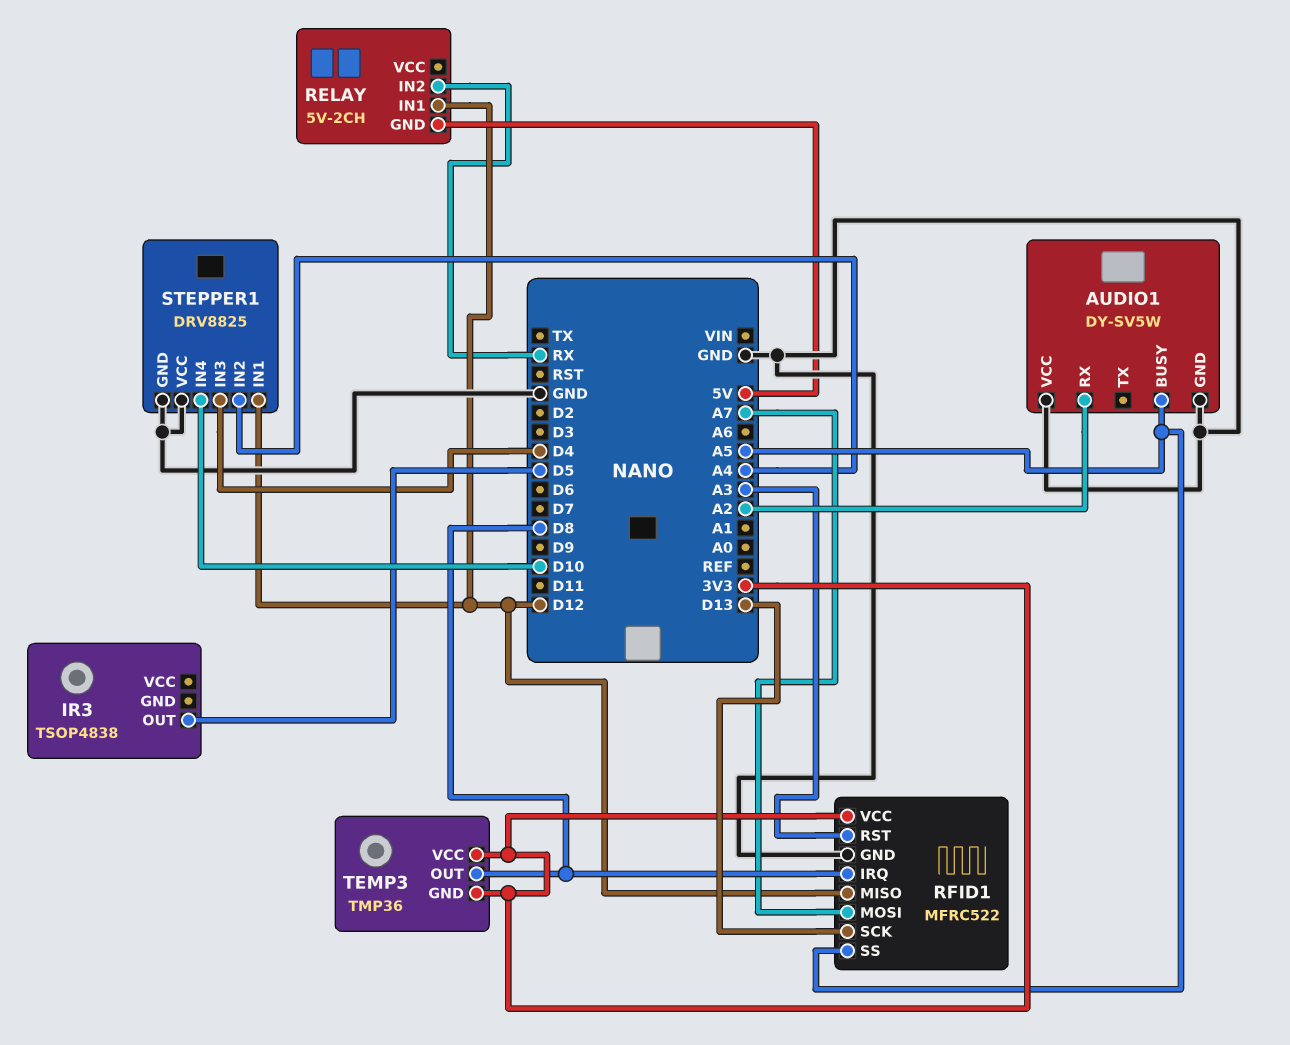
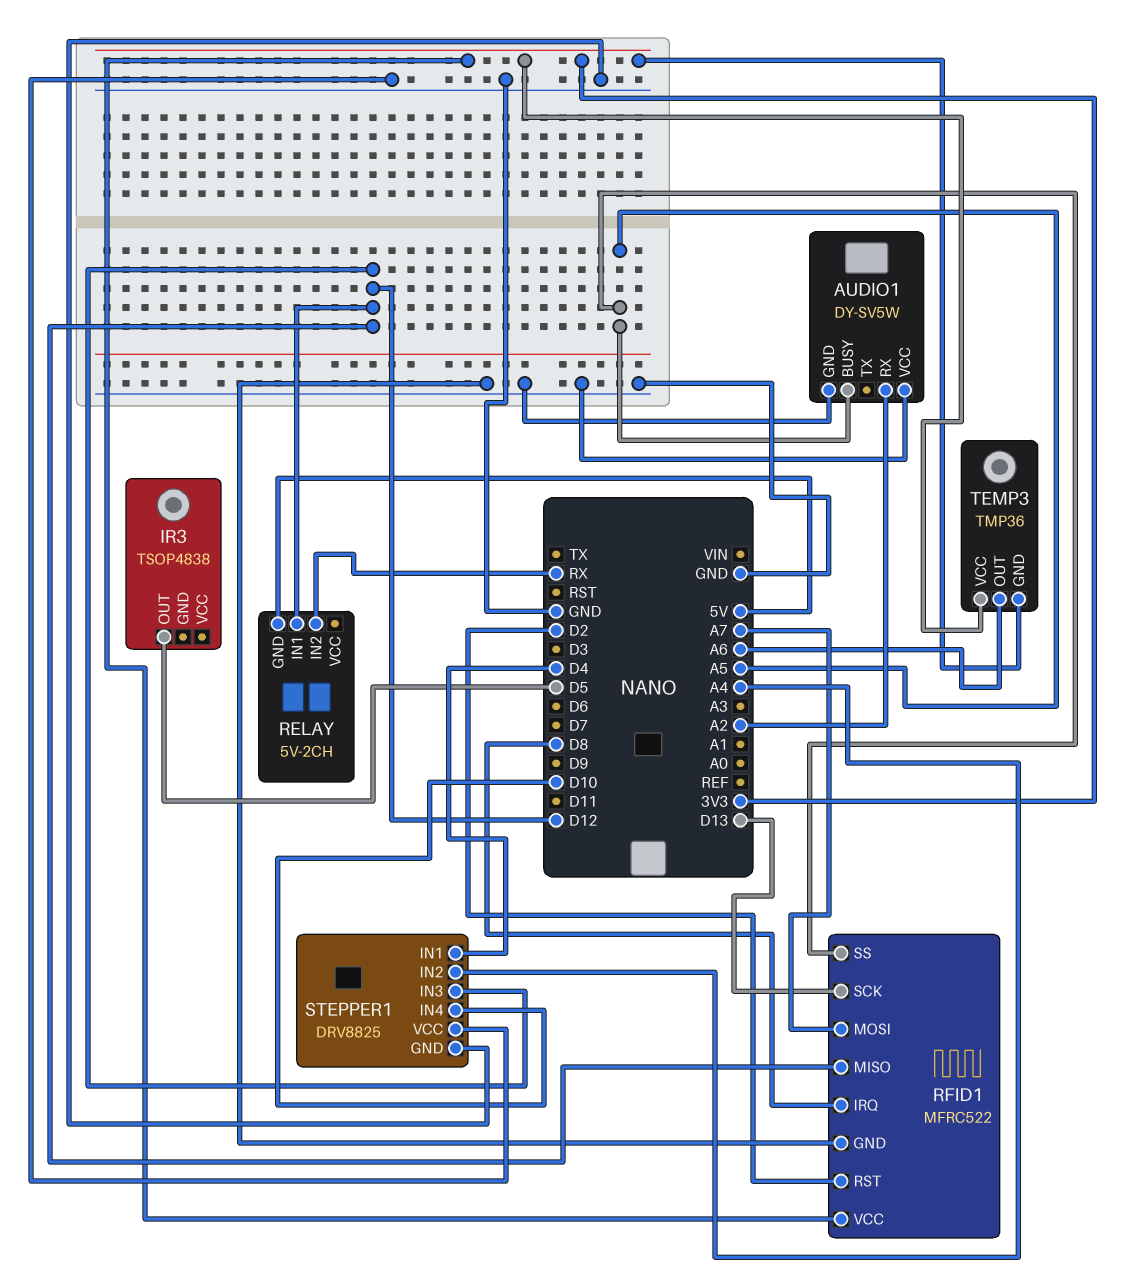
RFID1 pin RST: A3 -> D2
STEPPER1 pin IN1: D12 -> D4
STEPPER1 pin IN3: D4 -> D12
TEMP3 pin OUT: D8 -> A6

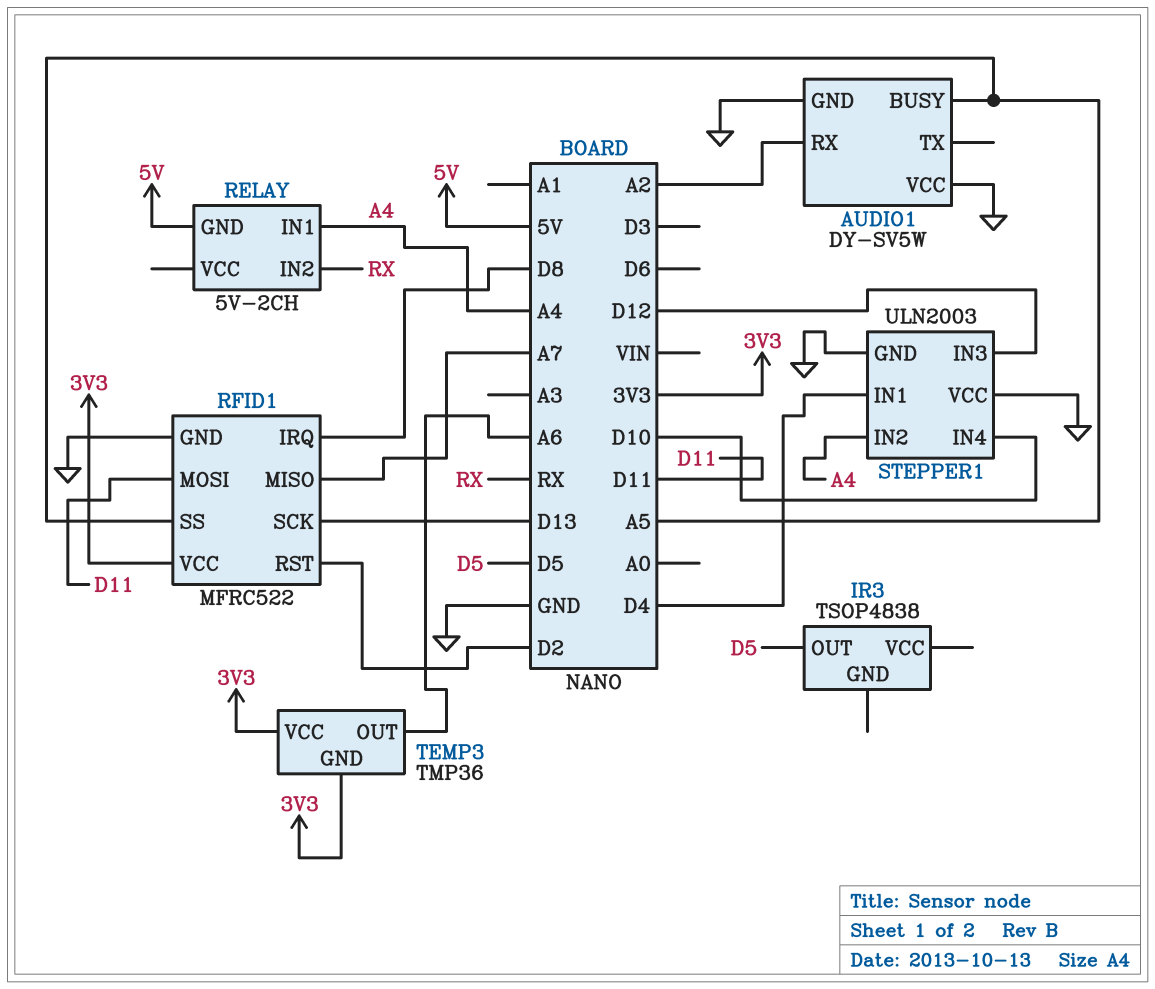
RELAY pin IN1: D12 -> A4
RFID1 pin MISO: D12 -> A7
RFID1 pin MOSI: A7 -> D11
STEPPER1: DRV8825 -> ULN2003

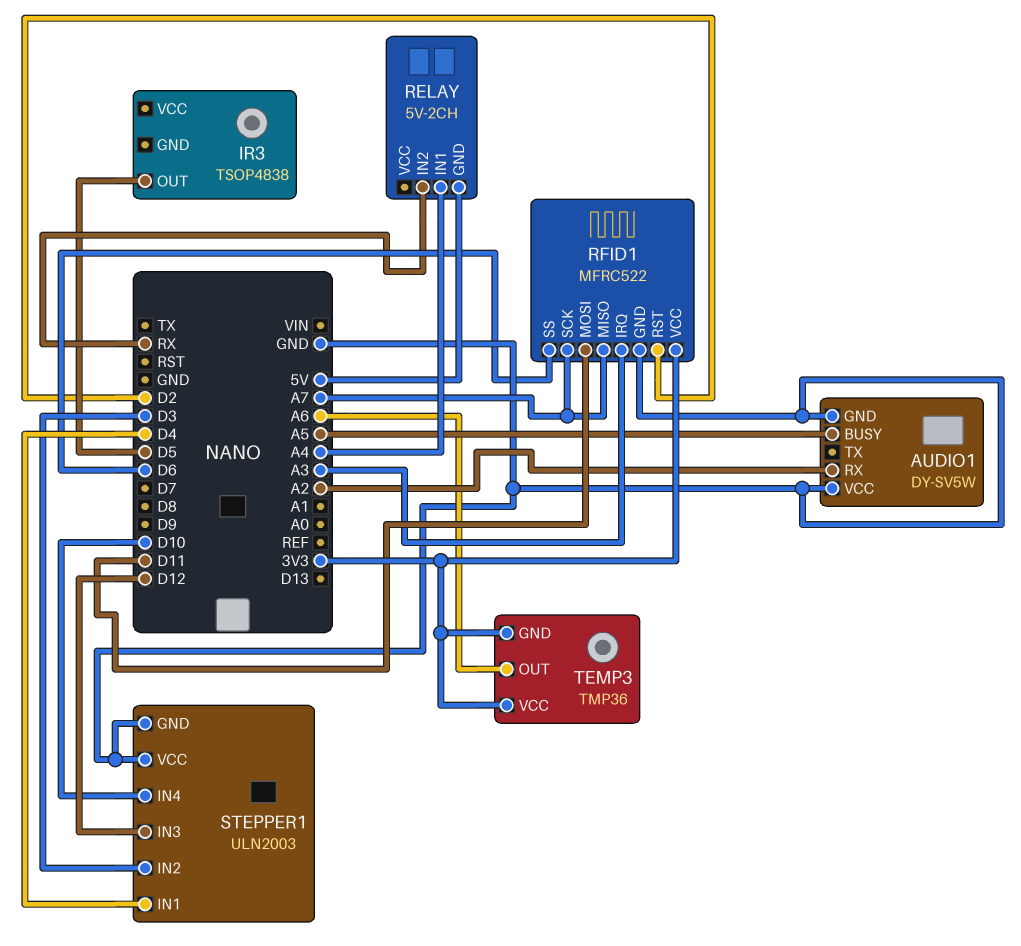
RFID1 pin IRQ: D8 -> A3
RFID1 pin SCK: D13 -> A7
RFID1 pin SS: A5 -> D6
STEPPER1 pin IN2: A4 -> D3

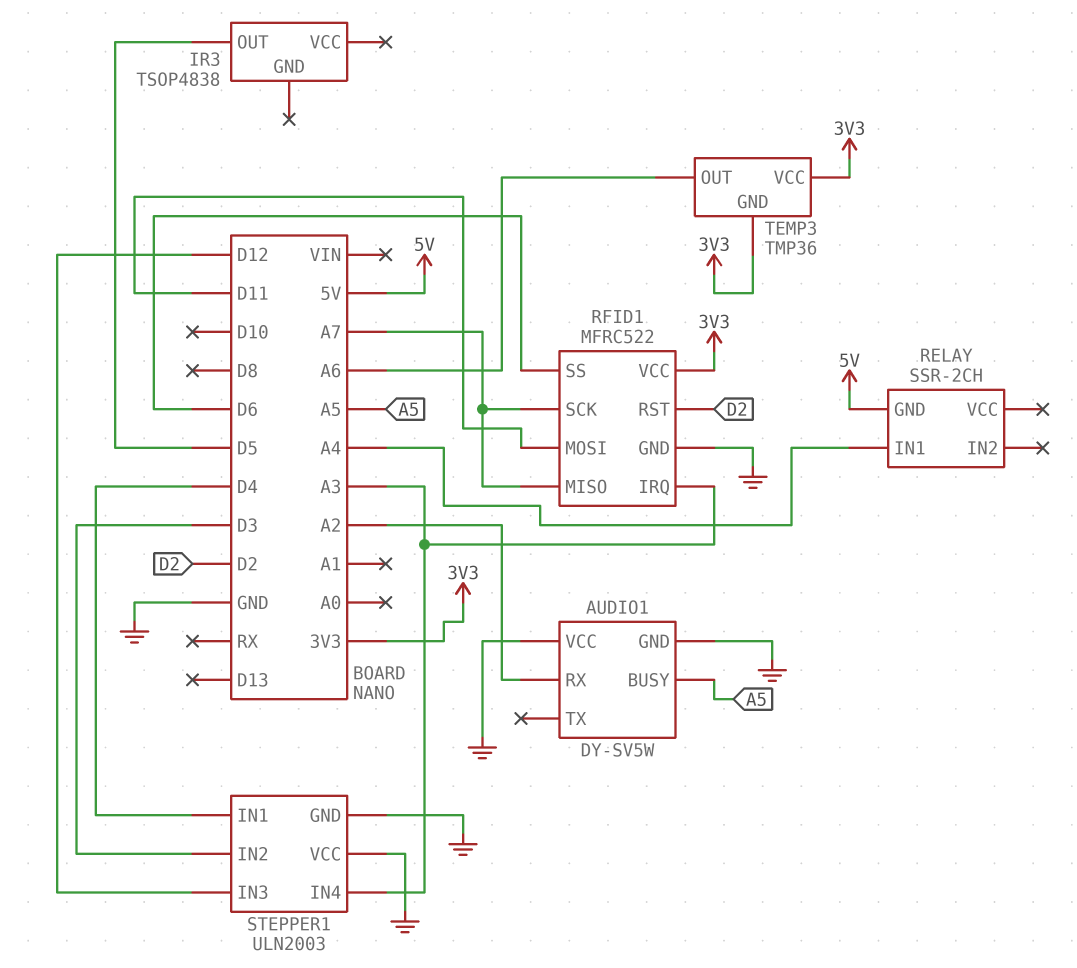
RELAY: 5V-2CH -> SSR-2CH
RELAY pin IN2: RX -> none
STEPPER1 pin IN4: D10 -> A3

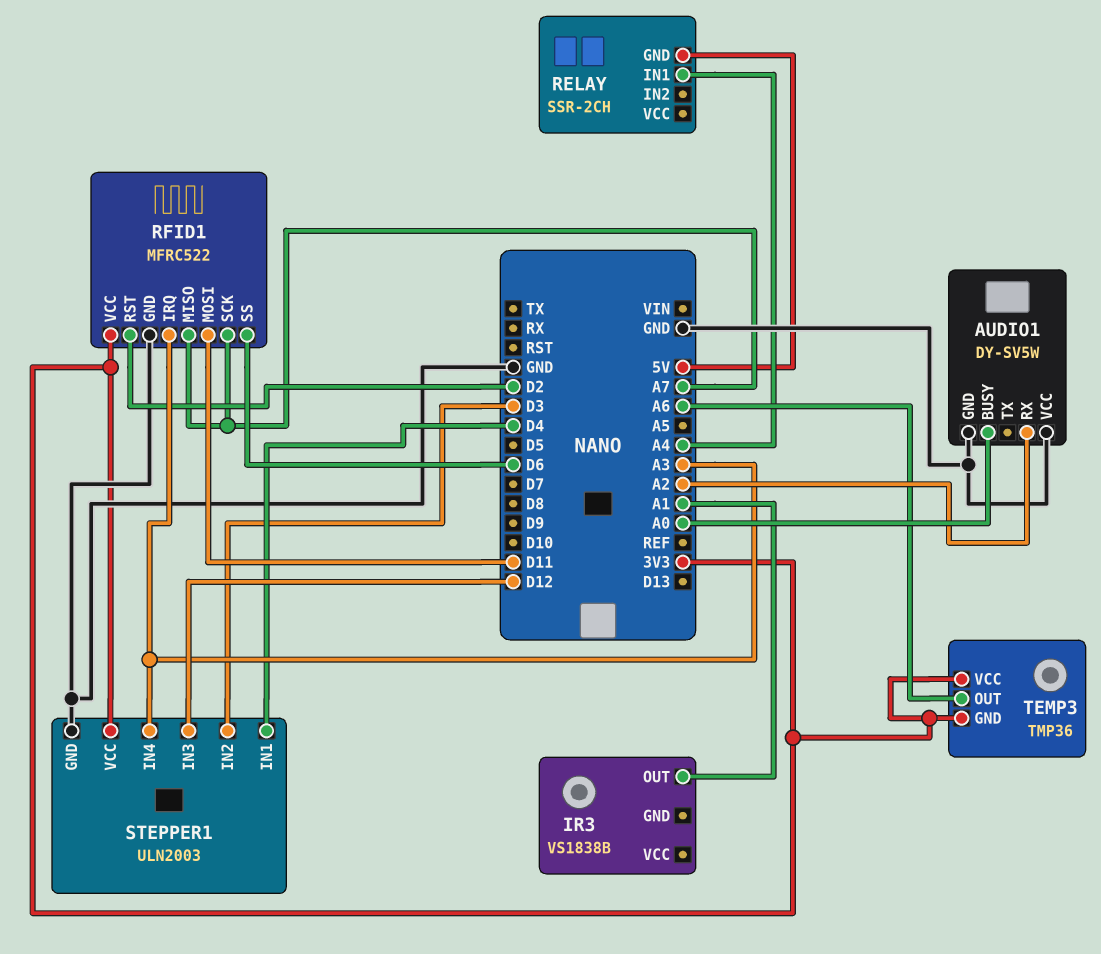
AUDIO1 pin BUSY: A5 -> A0
IR3: TSOP4838 -> VS1838B
IR3 pin OUT: D5 -> A1
STEPPER1 pin VCC: GND -> 3V3

